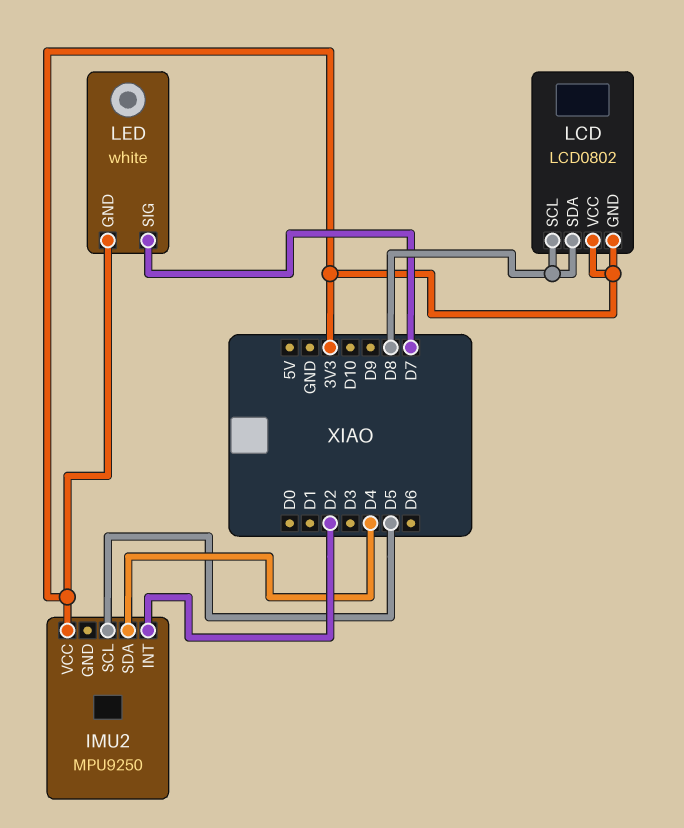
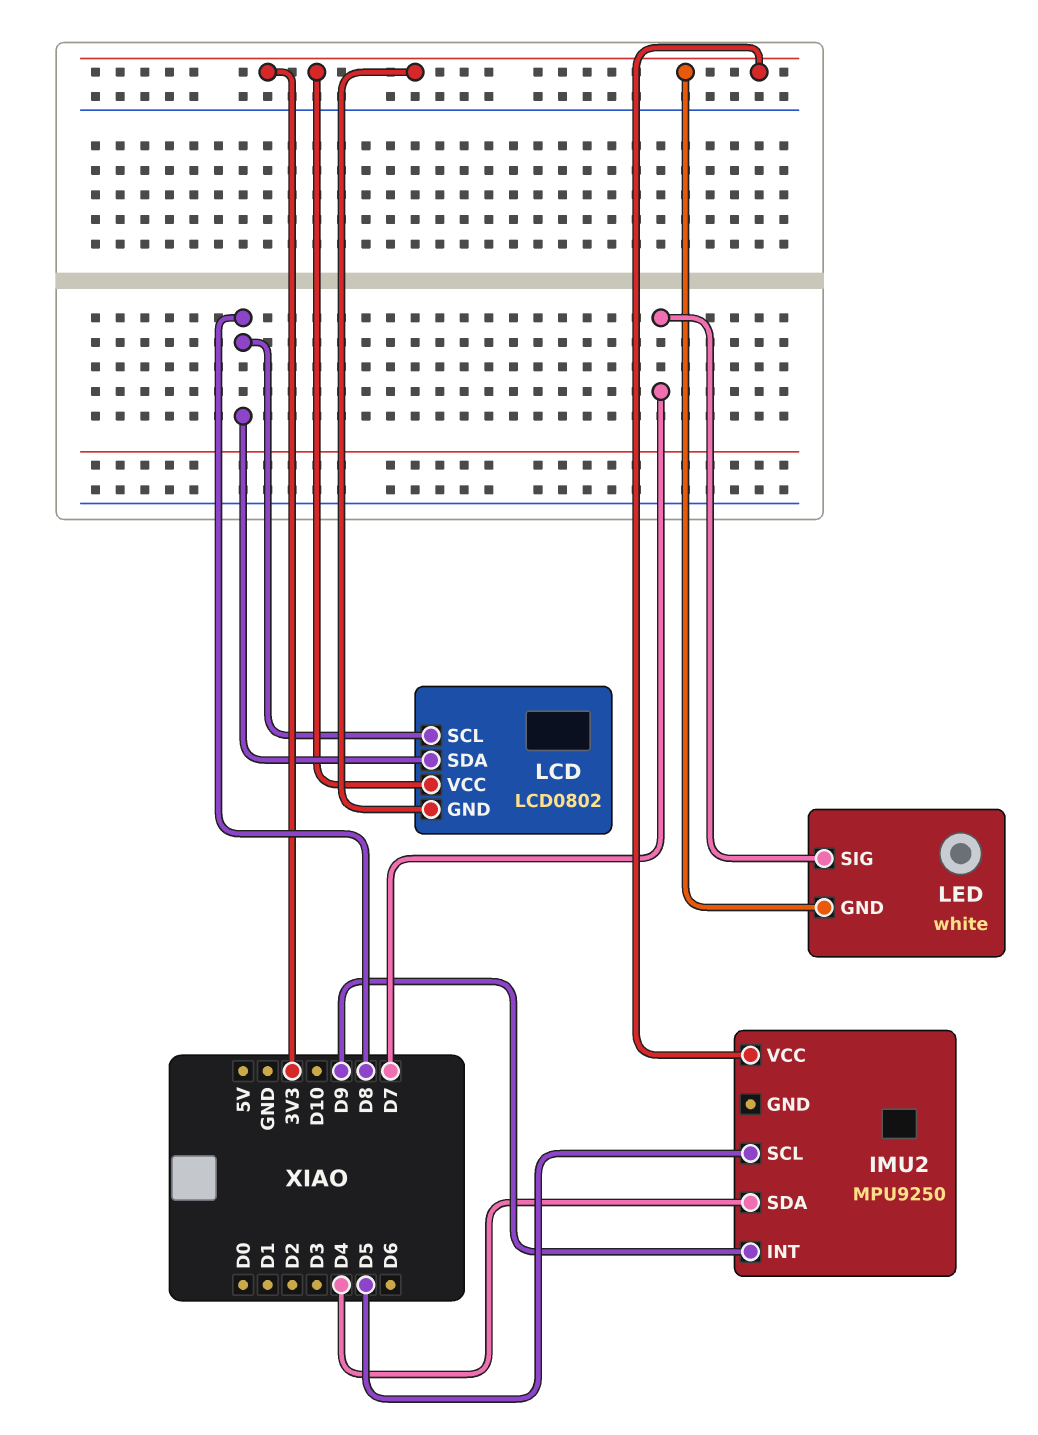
IMU2 pin INT: D2 -> D9

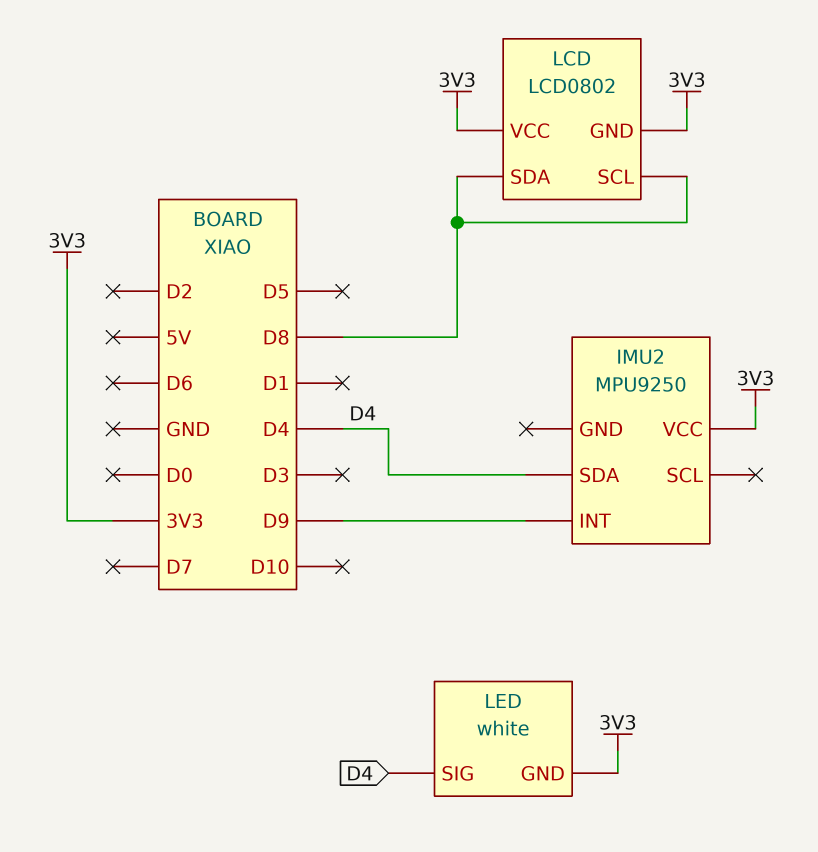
IMU2 pin SCL: D5 -> none
LED pin SIG: D7 -> D4

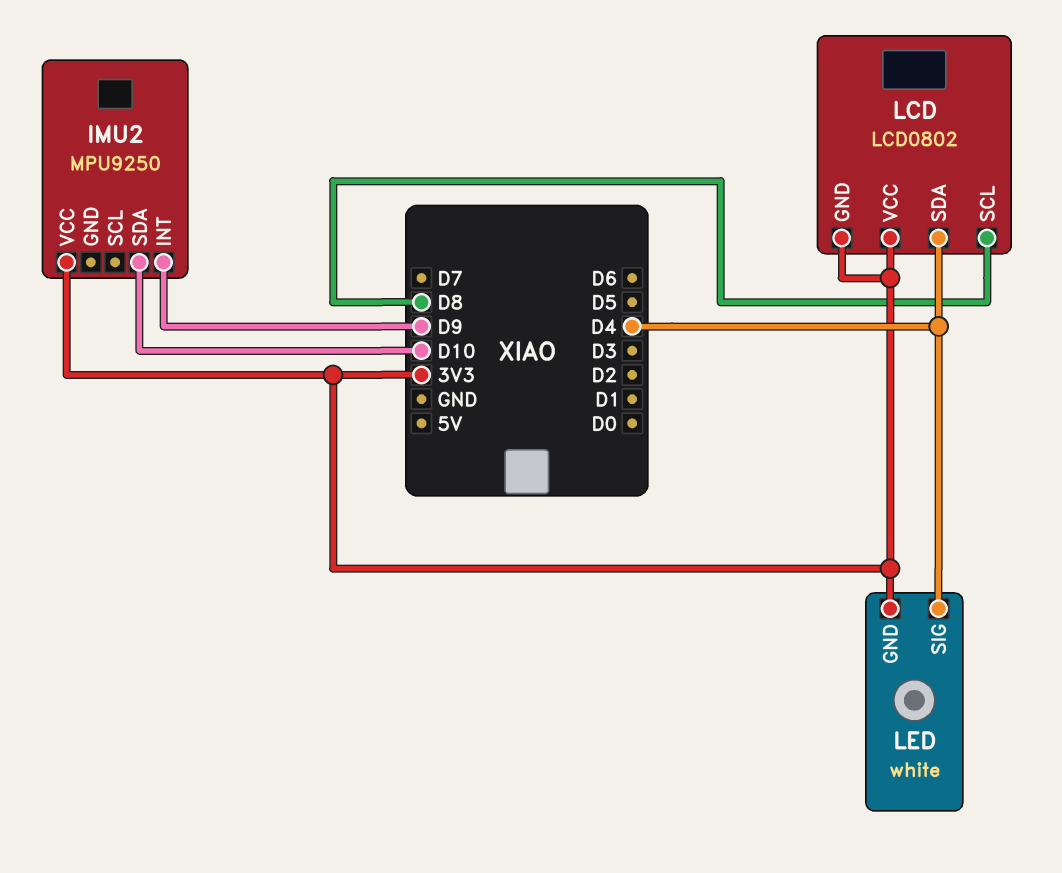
IMU2 pin SDA: D4 -> D10
LCD pin SDA: D8 -> D4

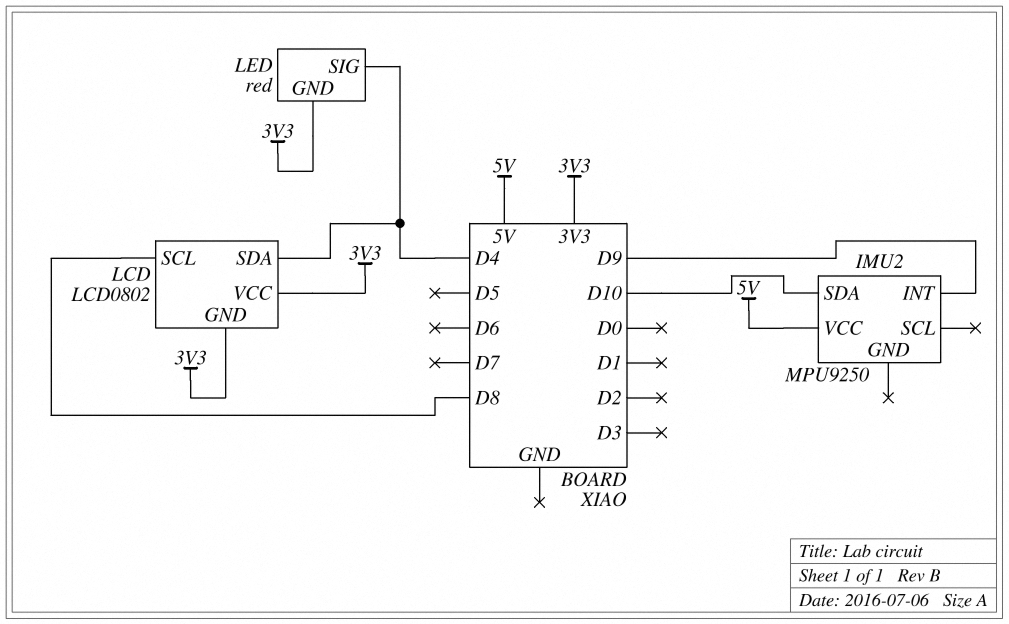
IMU2 pin VCC: 3V3 -> 5V
LED: white -> red

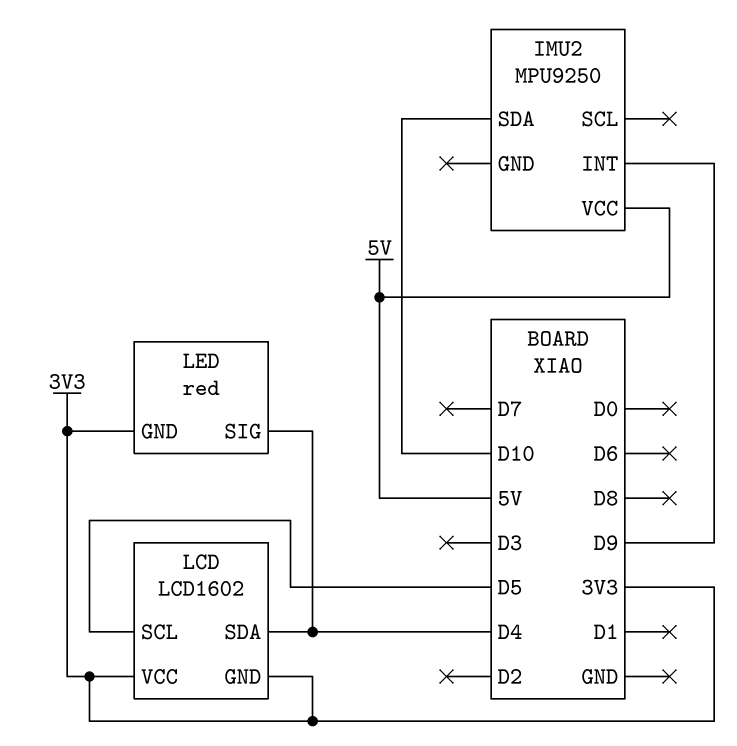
LCD: LCD0802 -> LCD1602
LCD pin SCL: D8 -> D5

